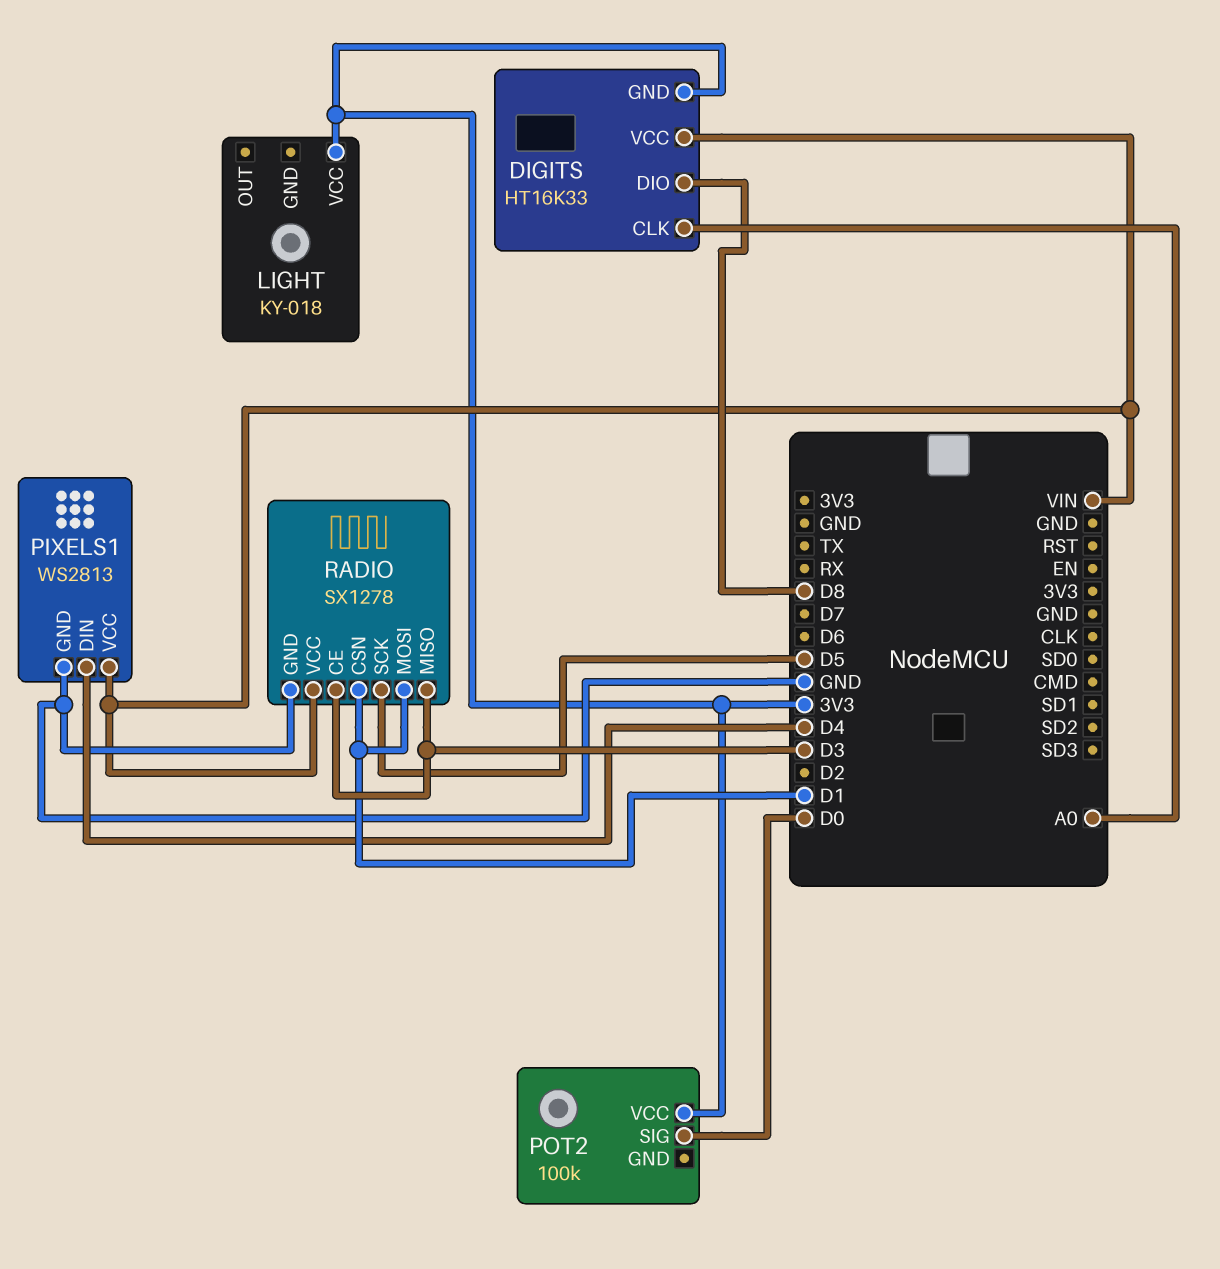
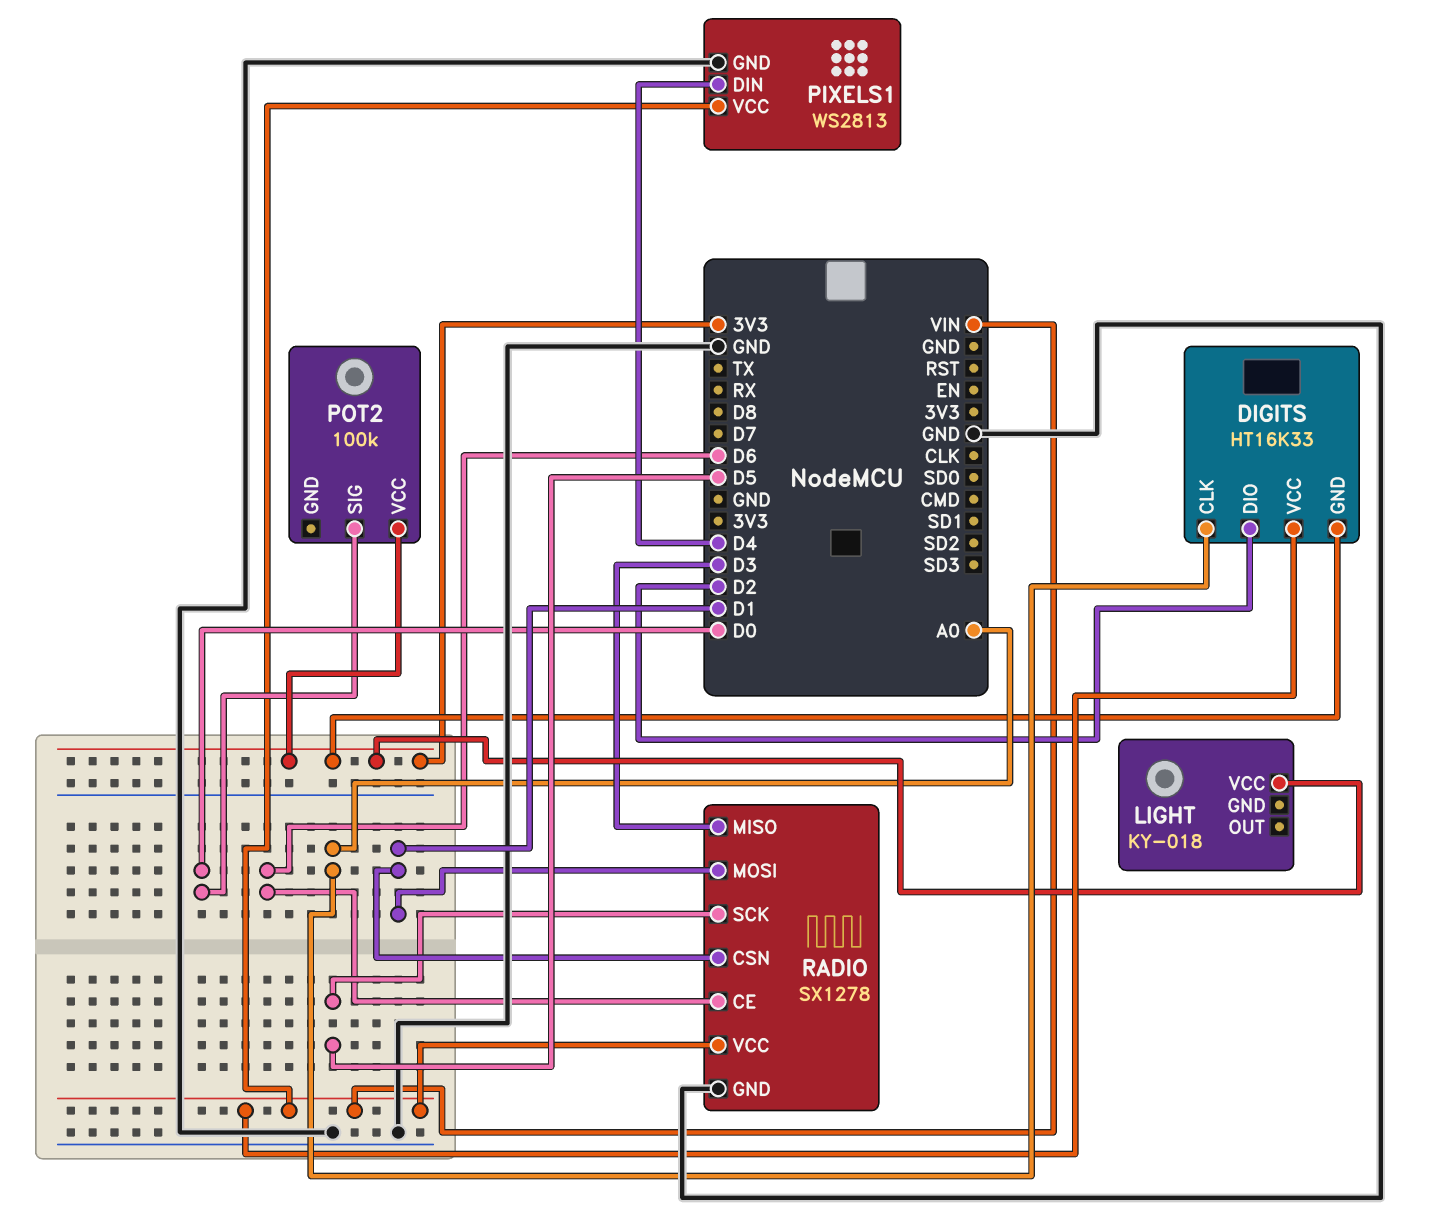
DIGITS pin DIO: D8 -> D2
RADIO pin CE: D3 -> D6

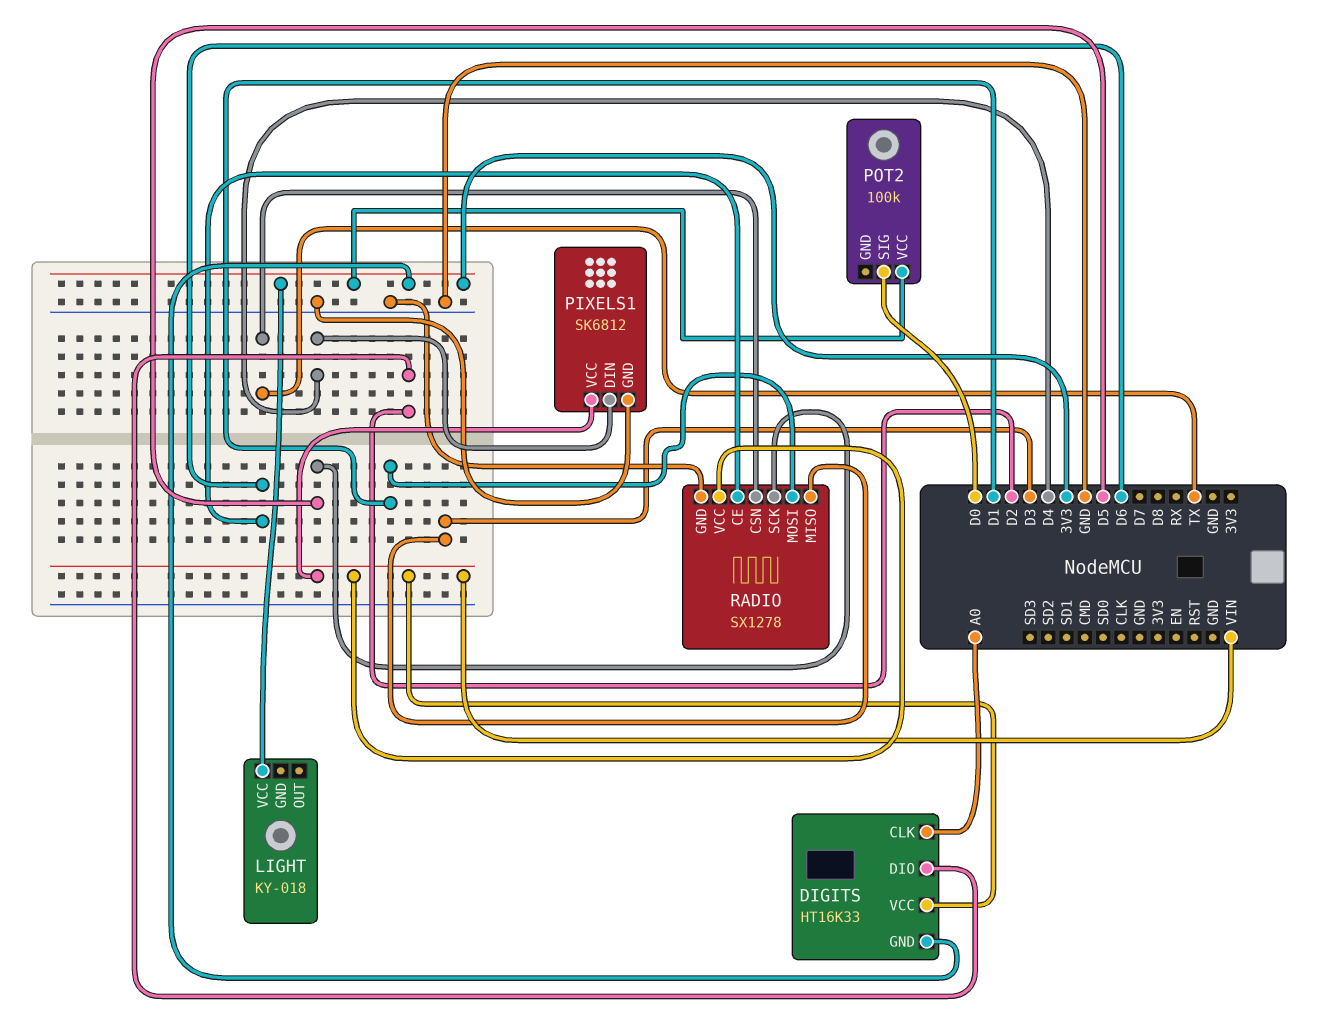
PIXELS1: WS2813 -> SK6812
RADIO pin CSN: D1 -> TX

